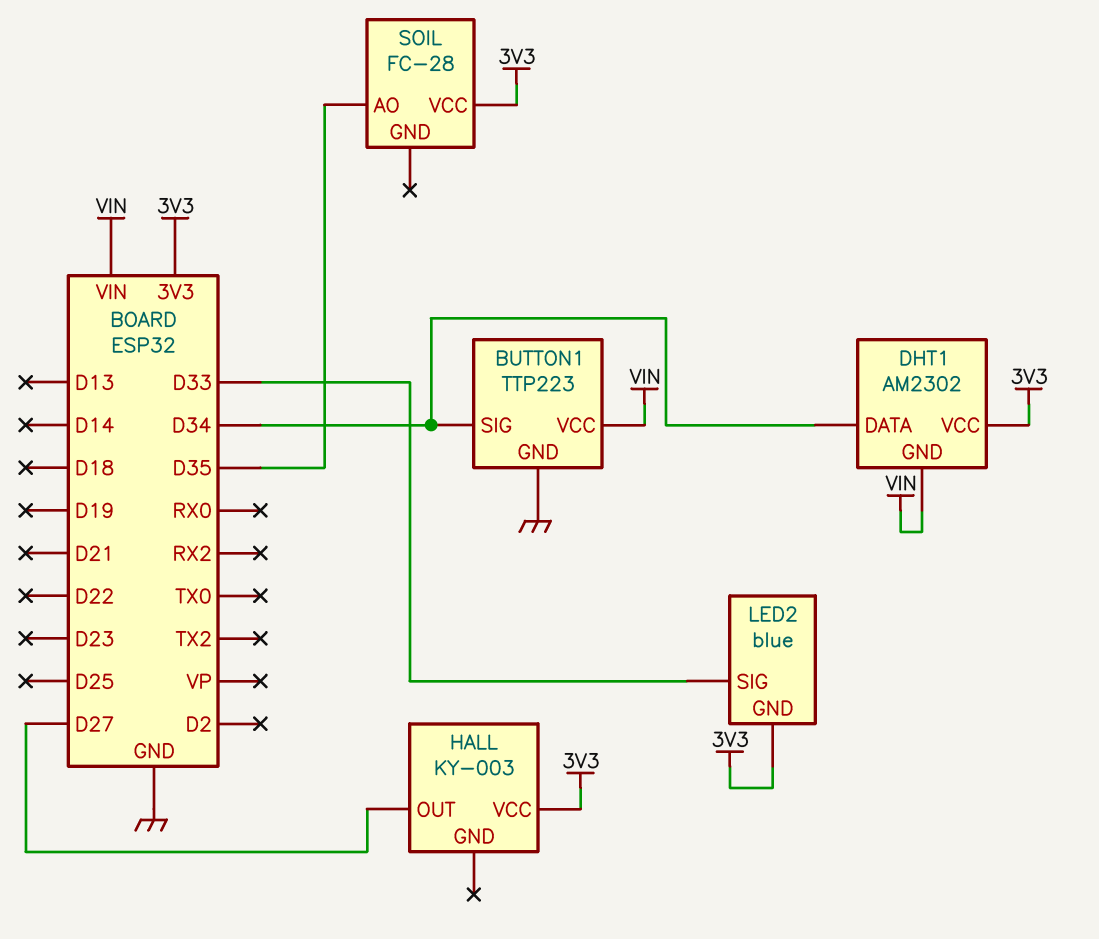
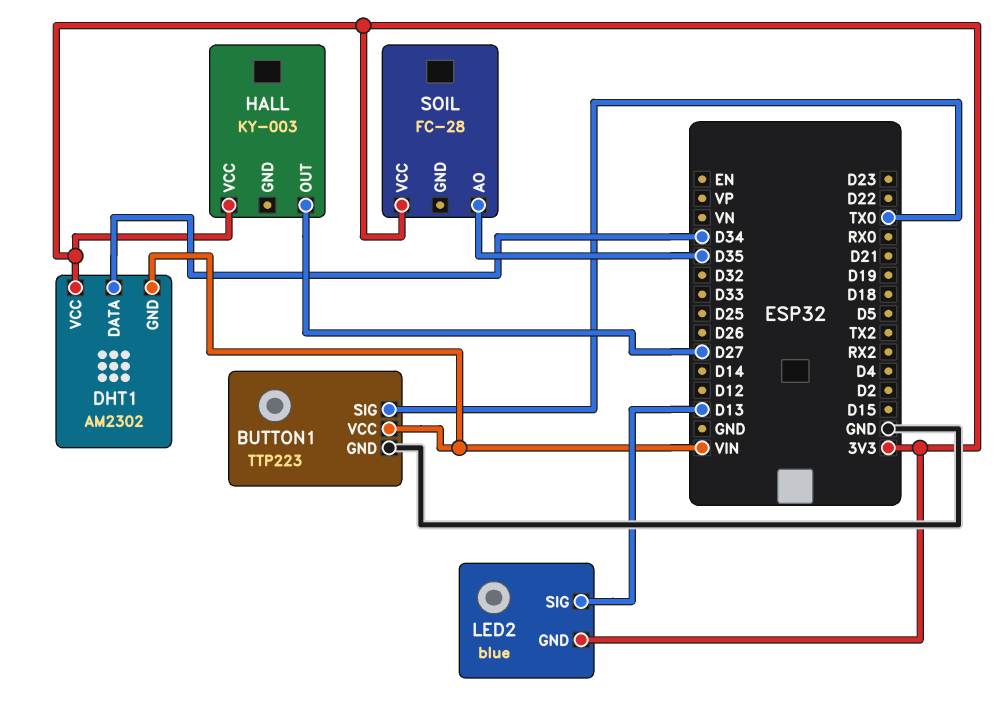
BUTTON1 pin SIG: D34 -> TX0
LED2 pin SIG: D33 -> D13

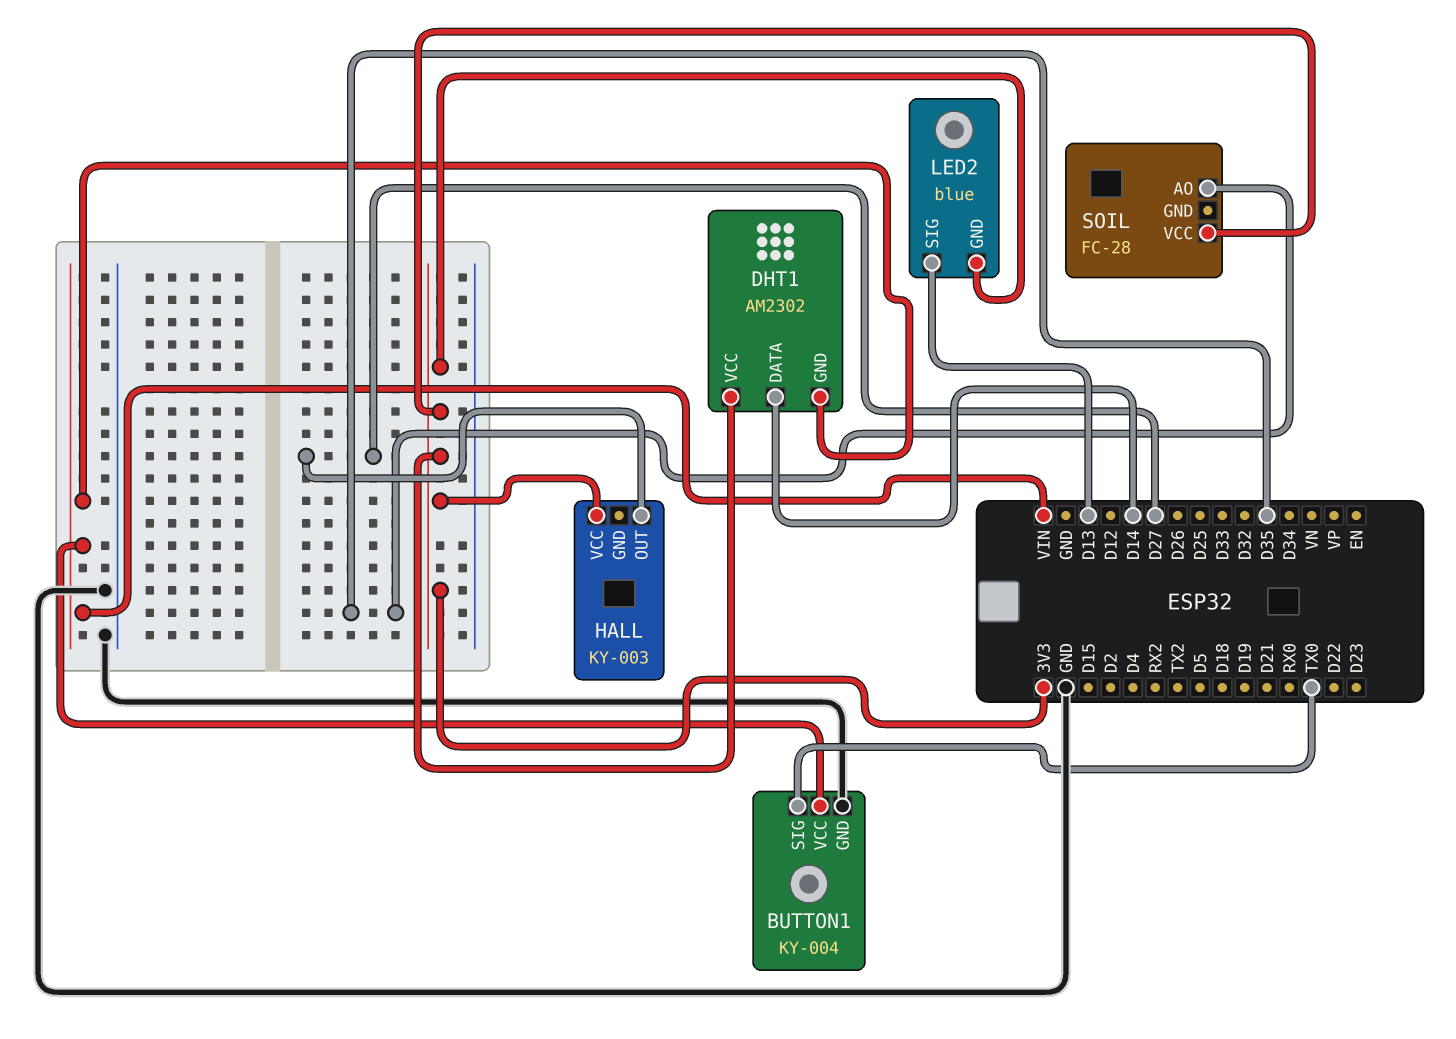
BUTTON1: TTP223 -> KY-004
DHT1 pin DATA: D34 -> D14

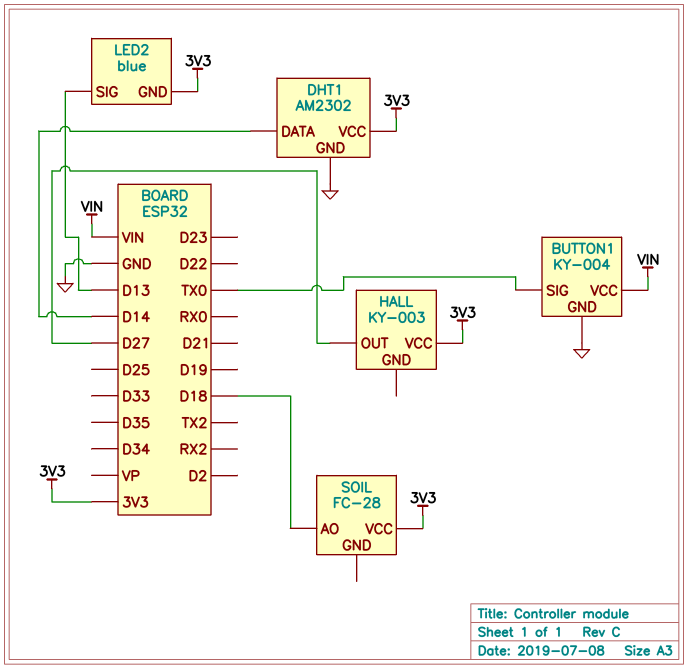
DHT1 pin GND: VIN -> GND
SOIL pin AO: D35 -> D18

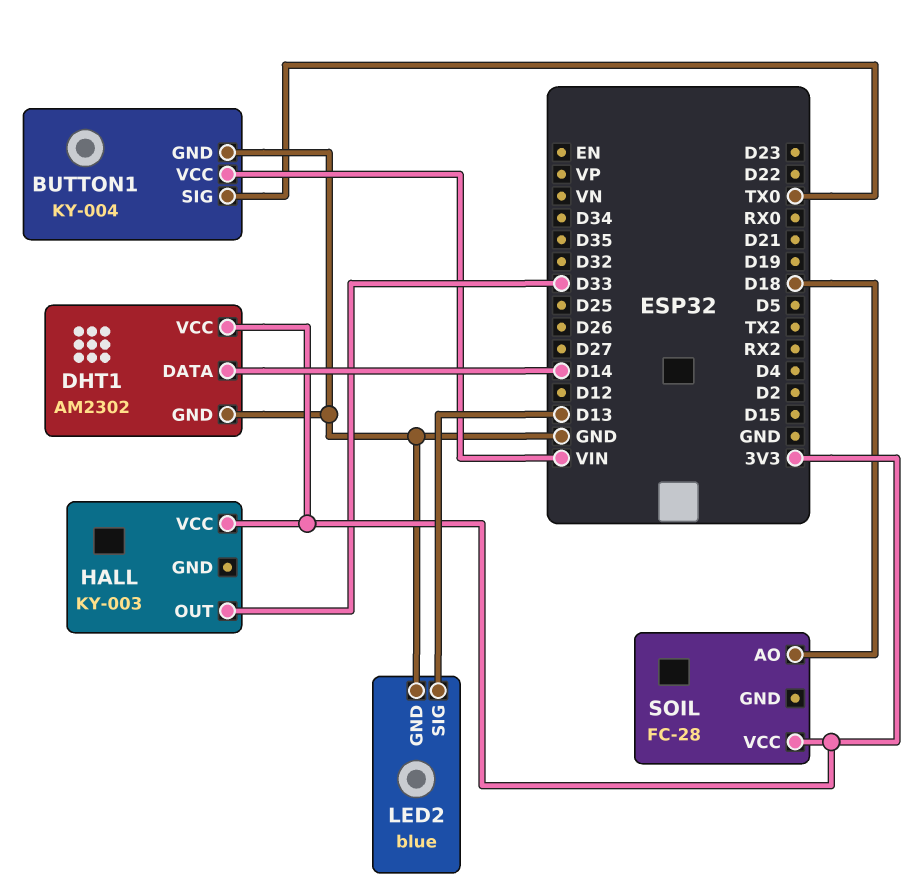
HALL pin OUT: D27 -> D33
LED2 pin GND: 3V3 -> GND

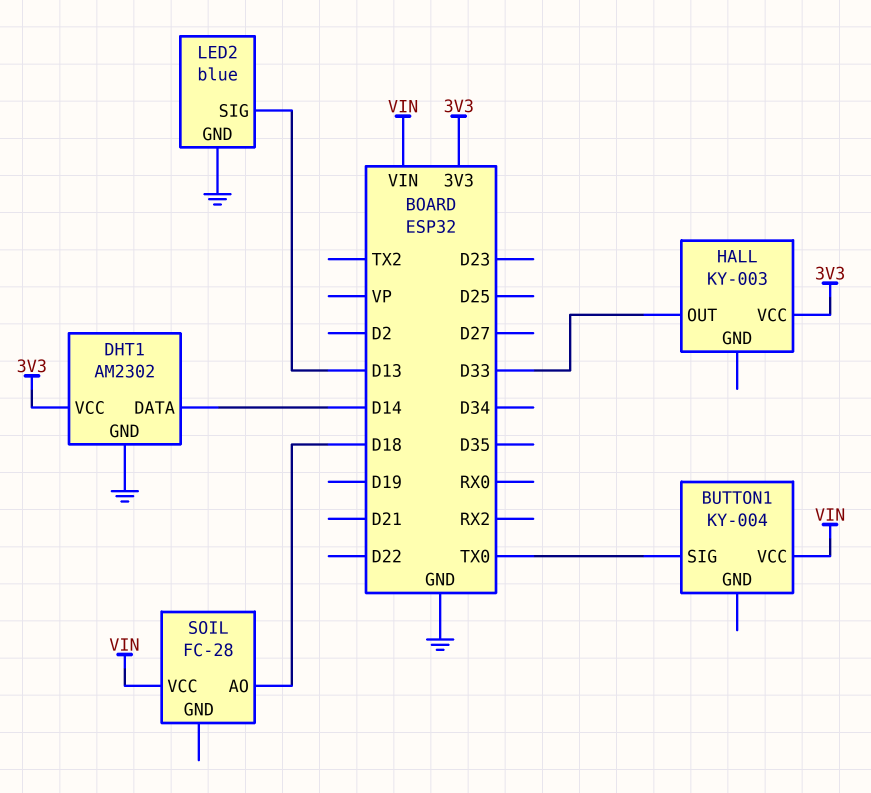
BUTTON1 pin GND: GND -> none
SOIL pin VCC: 3V3 -> VIN

